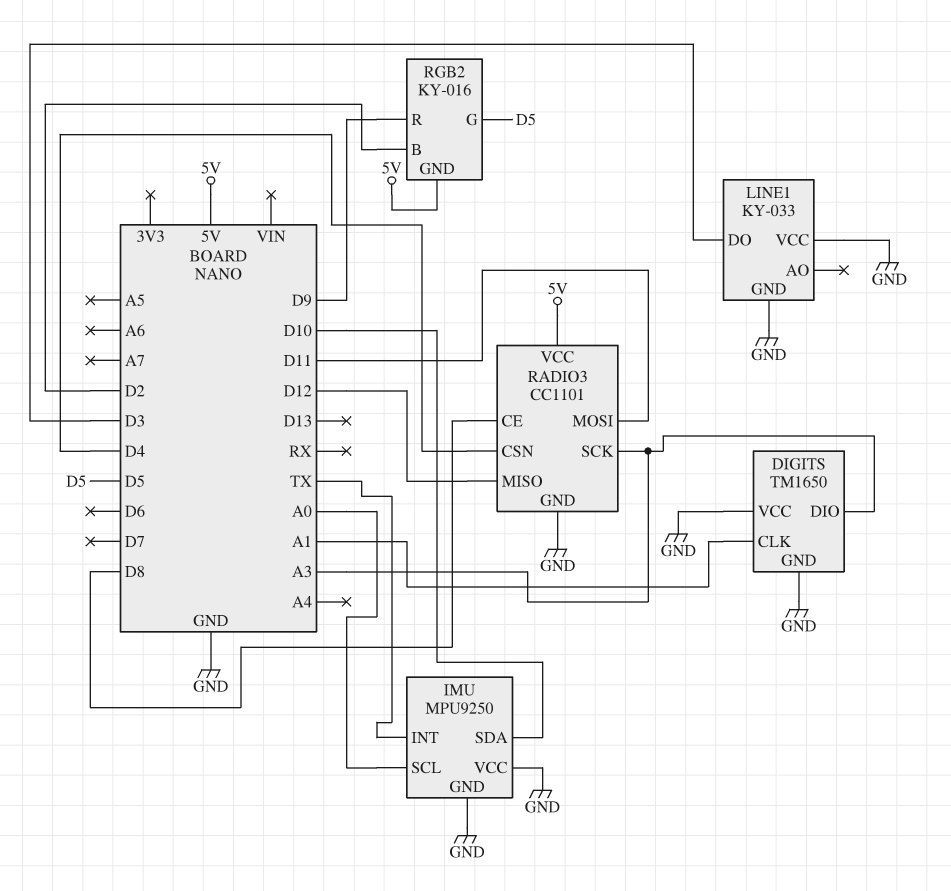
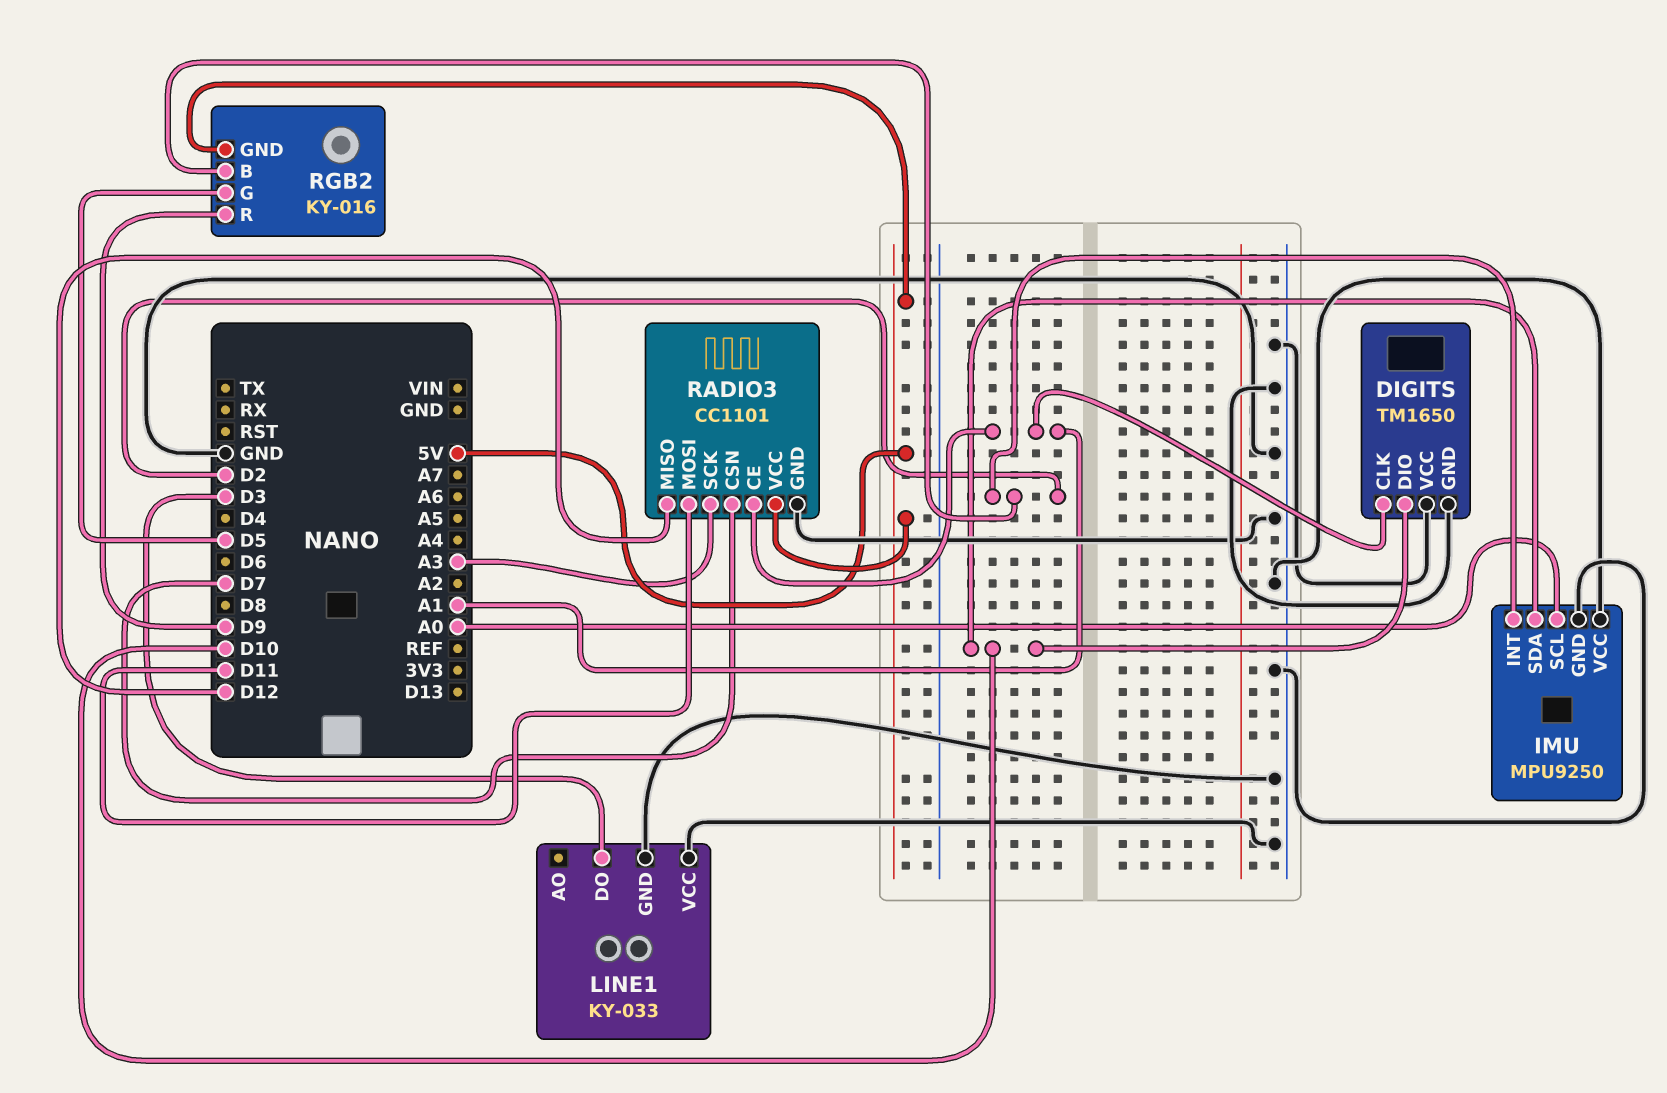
DIGITS pin DIO: A3 -> D10
IMU pin INT: TX -> D2
RADIO3 pin CE: D8 -> A1
RADIO3 pin CSN: D4 -> D7

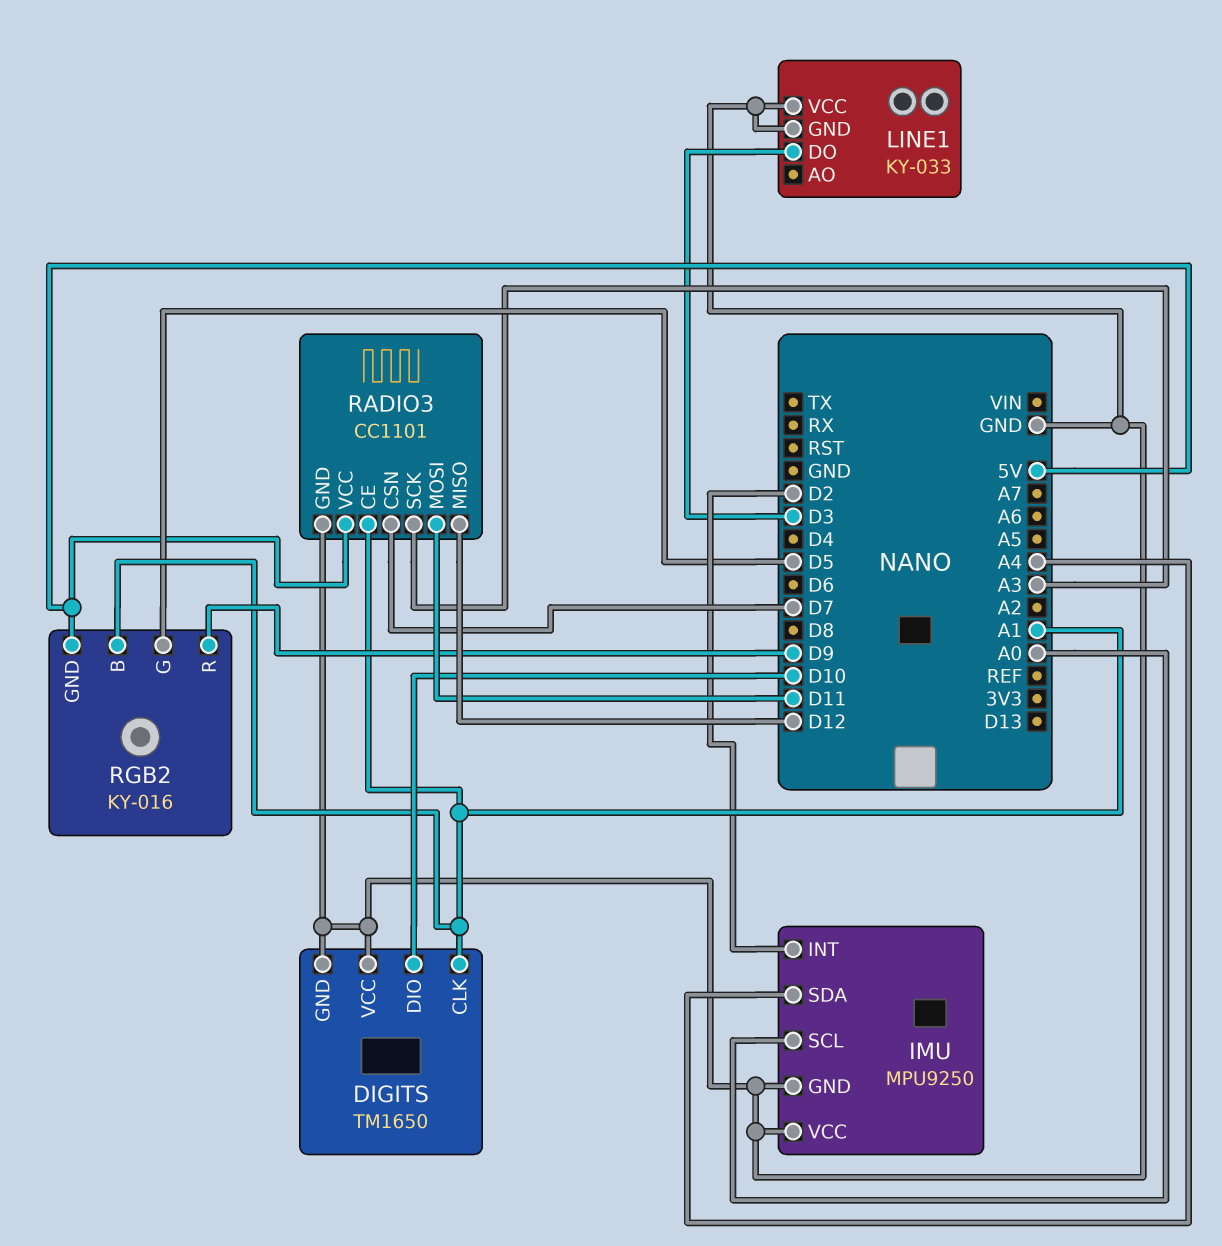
IMU pin SDA: D10 -> A4
RGB2 pin B: D2 -> A1

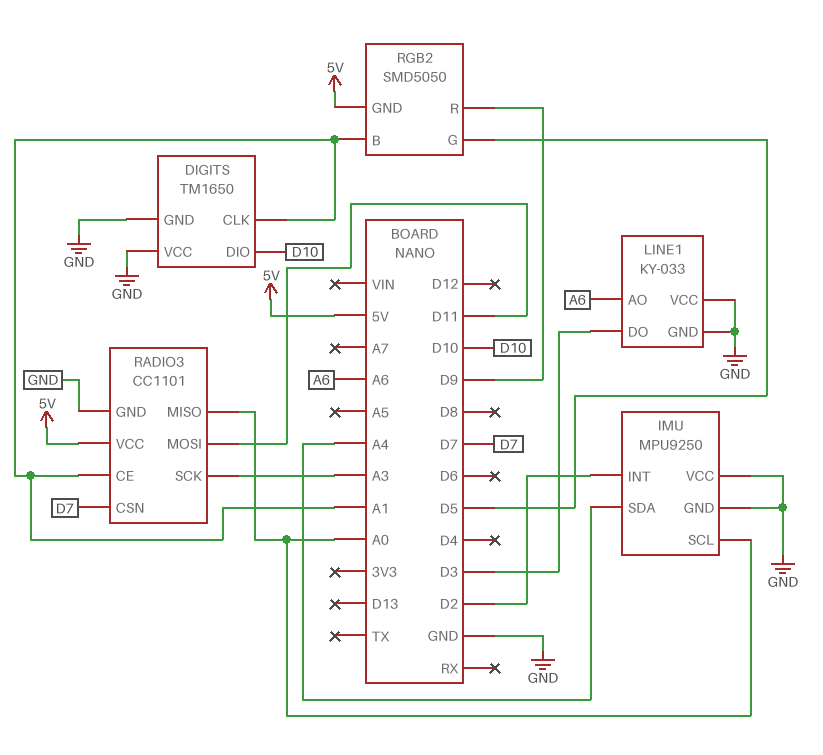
LINE1 pin AO: none -> A6
RADIO3 pin MISO: D12 -> A0
RGB2: KY-016 -> SMD5050

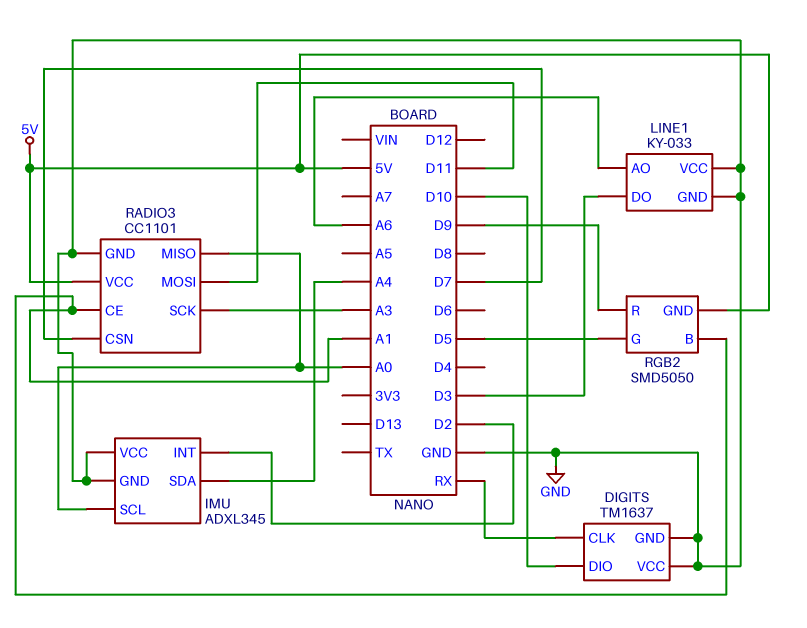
DIGITS: TM1650 -> TM1637
DIGITS pin CLK: A1 -> RX
IMU: MPU9250 -> ADXL345

